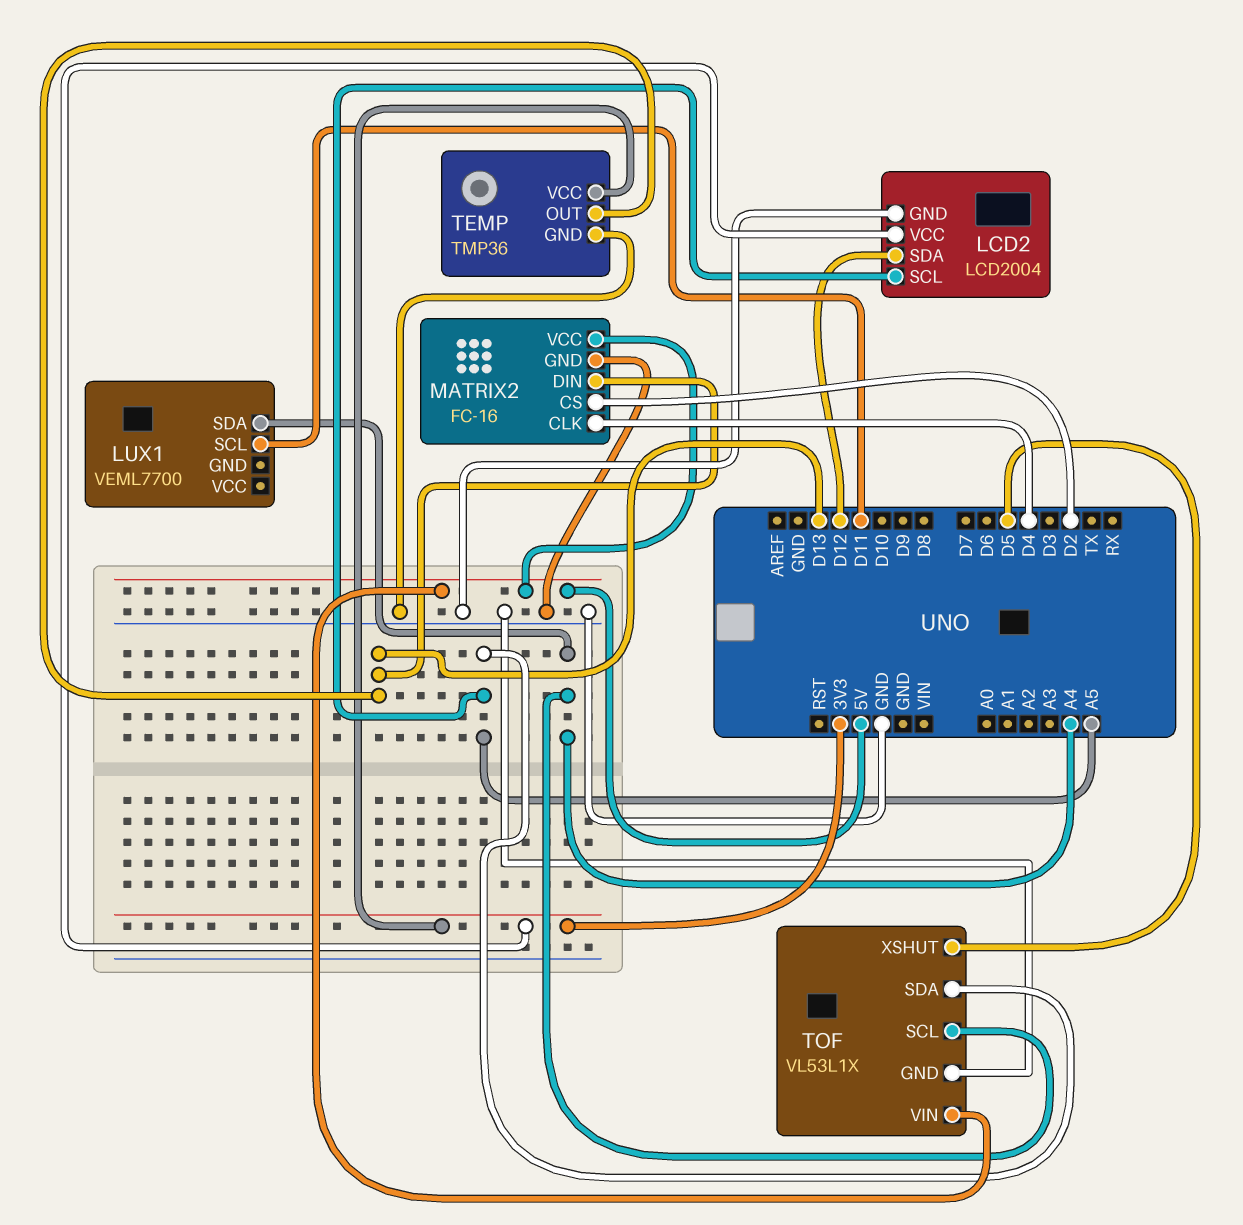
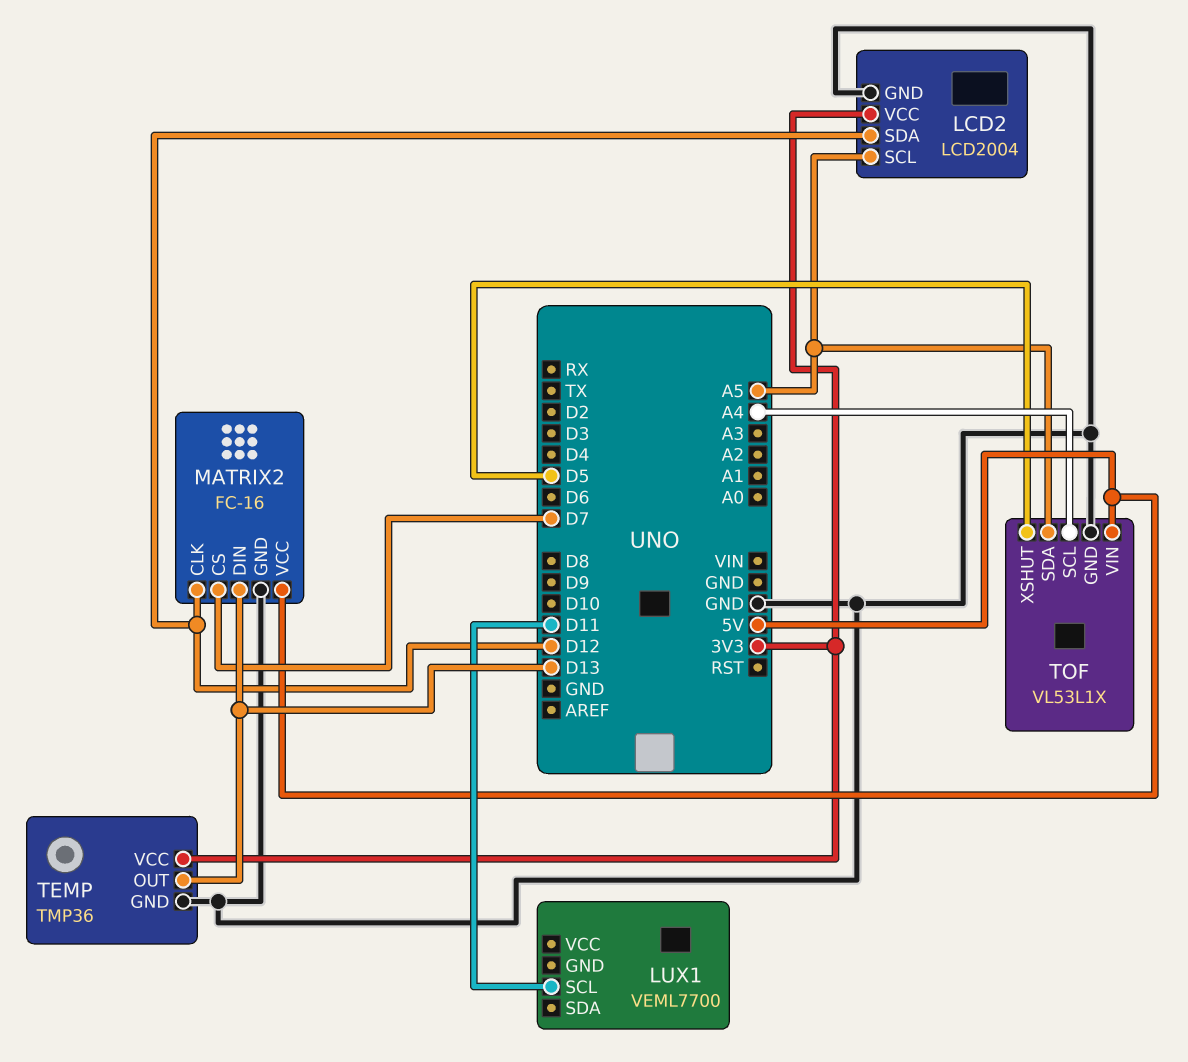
LUX1 pin SDA: A4 -> none
MATRIX2 pin CLK: D4 -> D12
MATRIX2 pin CS: D2 -> D7

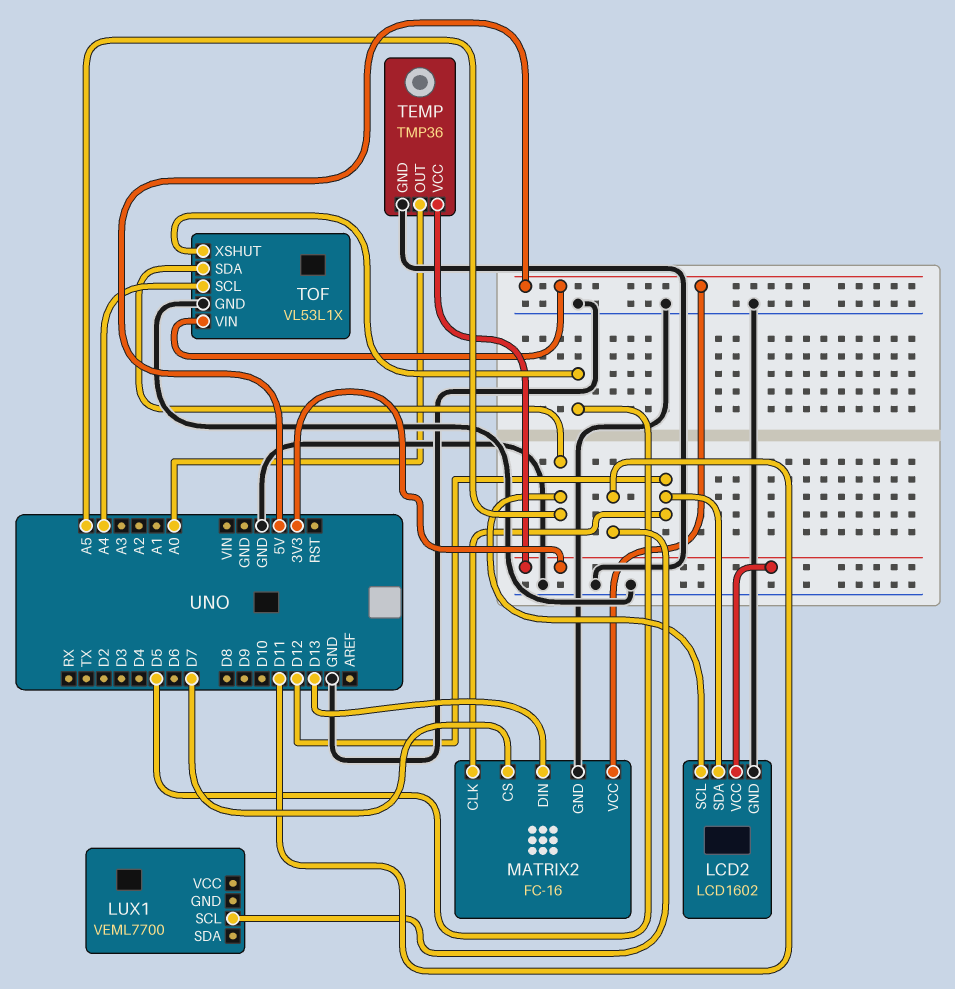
LCD2: LCD2004 -> LCD1602
TEMP pin OUT: D13 -> A0

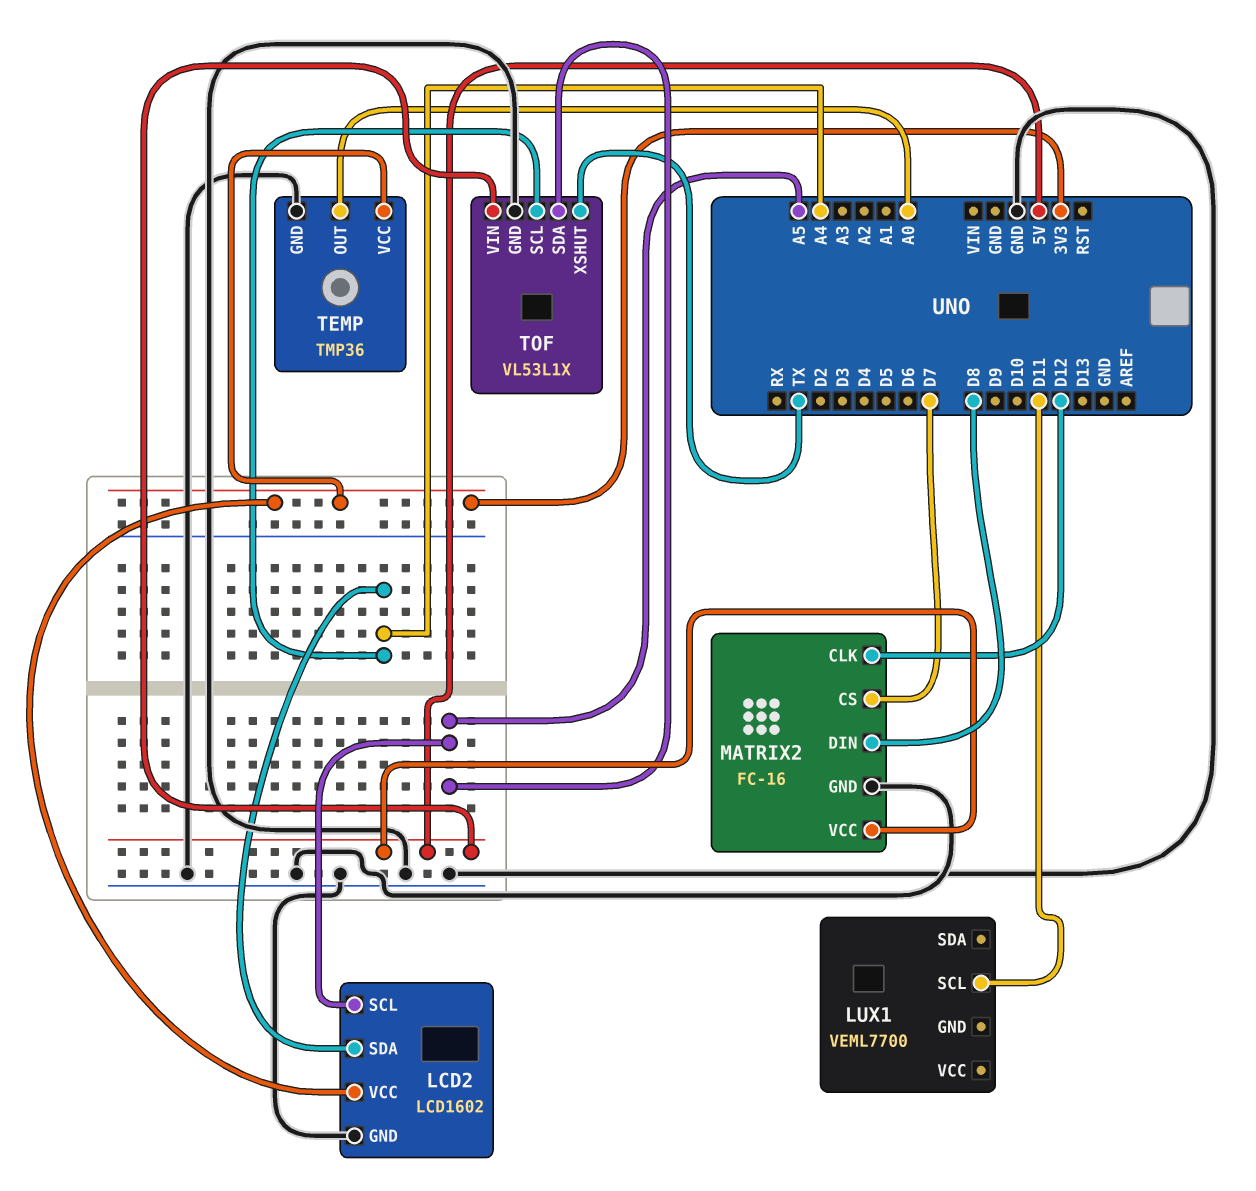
LCD2 pin SDA: D12 -> A4
MATRIX2 pin DIN: D13 -> D8
TOF pin XSHUT: D5 -> TX

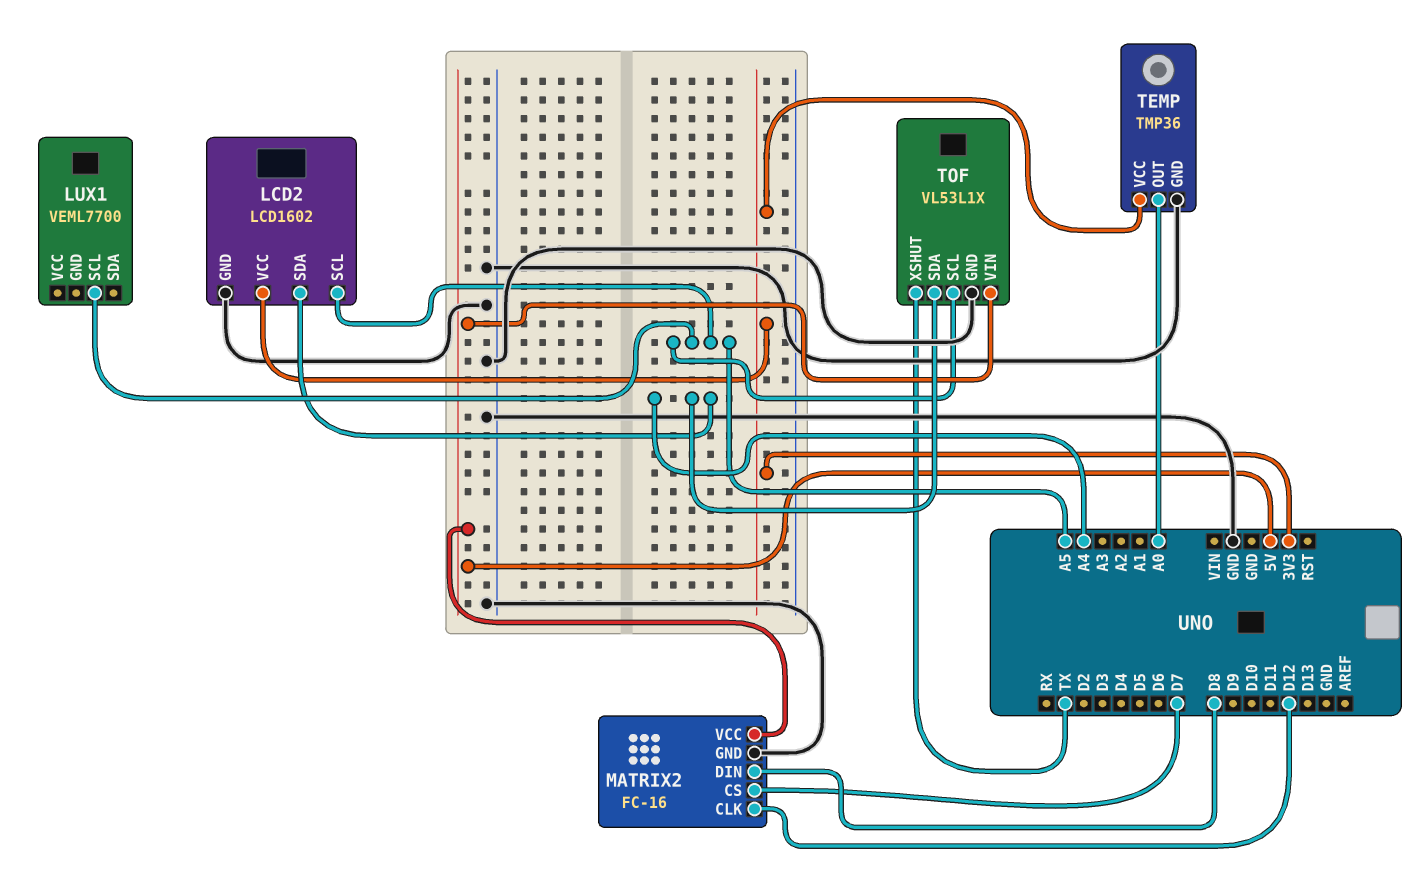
LUX1 pin SCL: D11 -> A5
TOF pin SCL: A4 -> A5
TOF pin SDA: A5 -> A4

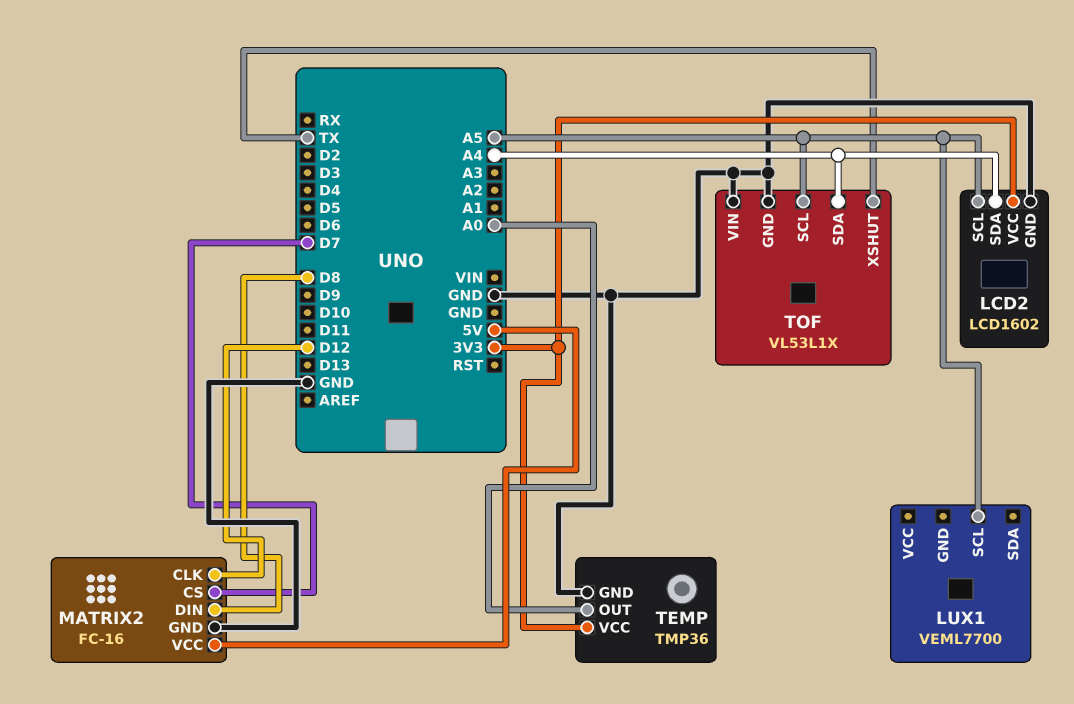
TOF pin VIN: 5V -> GND

